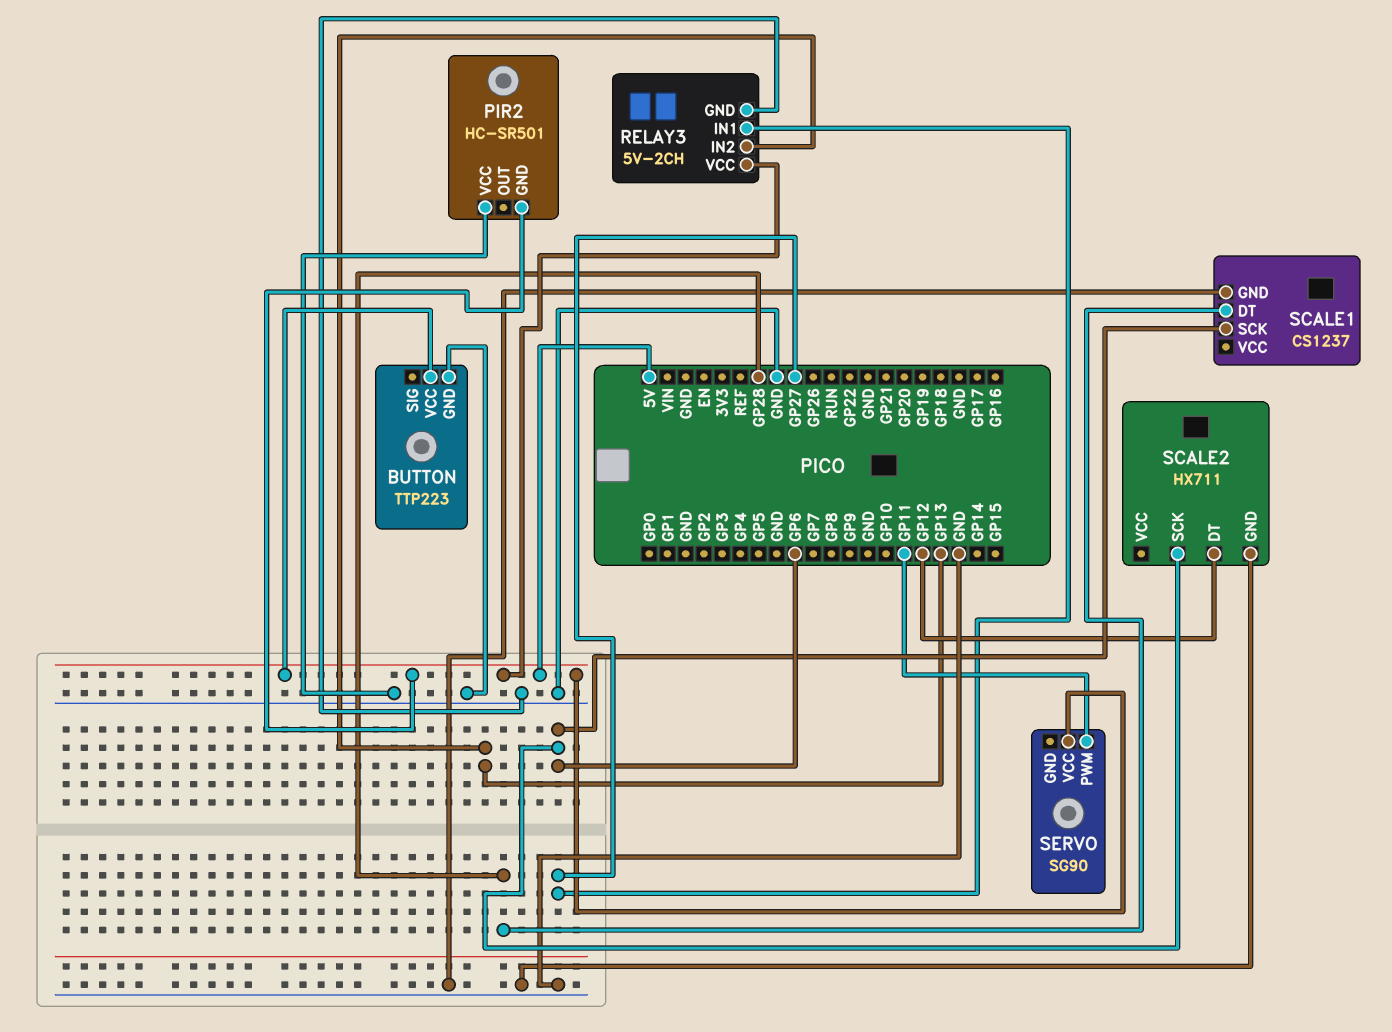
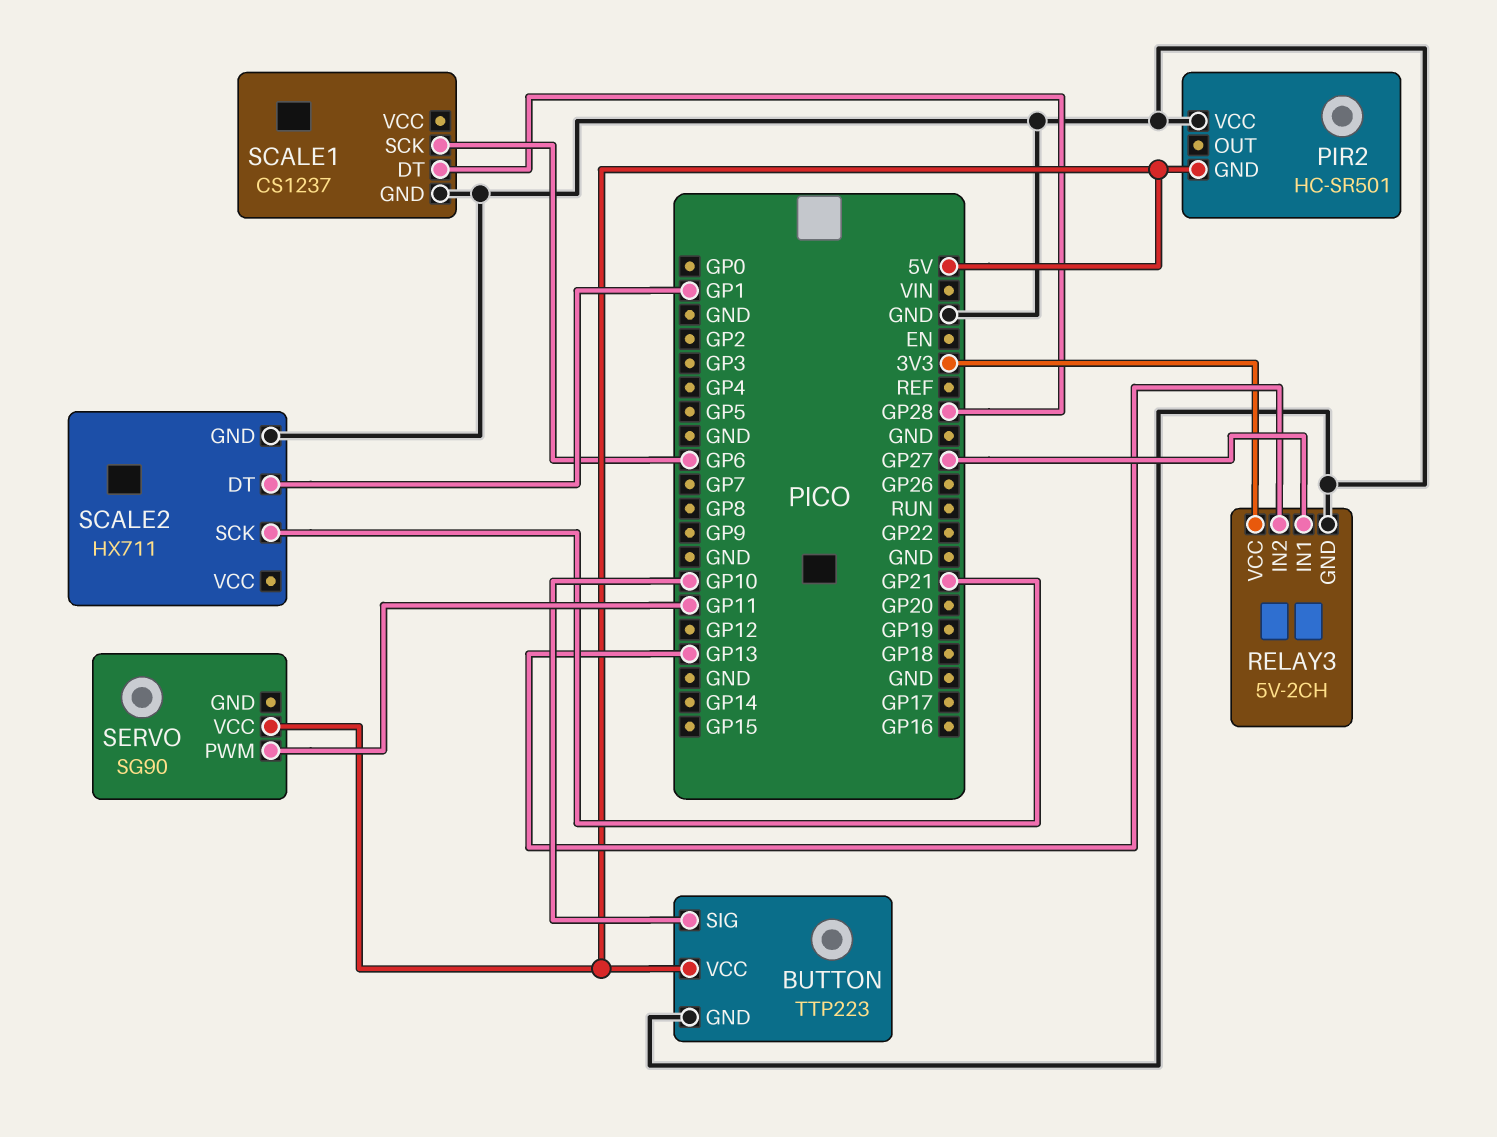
BUTTON pin SIG: none -> GP10
RELAY3 pin VCC: 5V -> 3V3
SCALE2 pin DT: GP12 -> GP1
SCALE2 pin SCK: GP6 -> GP21

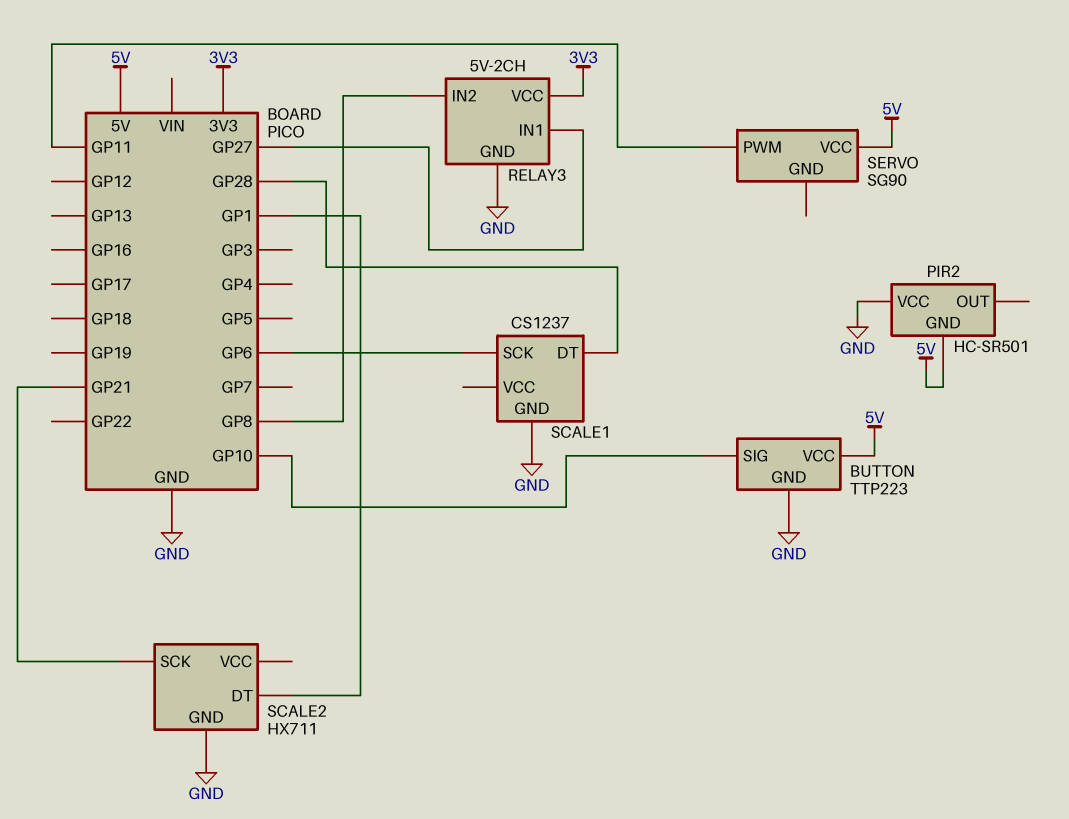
RELAY3 pin IN2: GP13 -> GP8

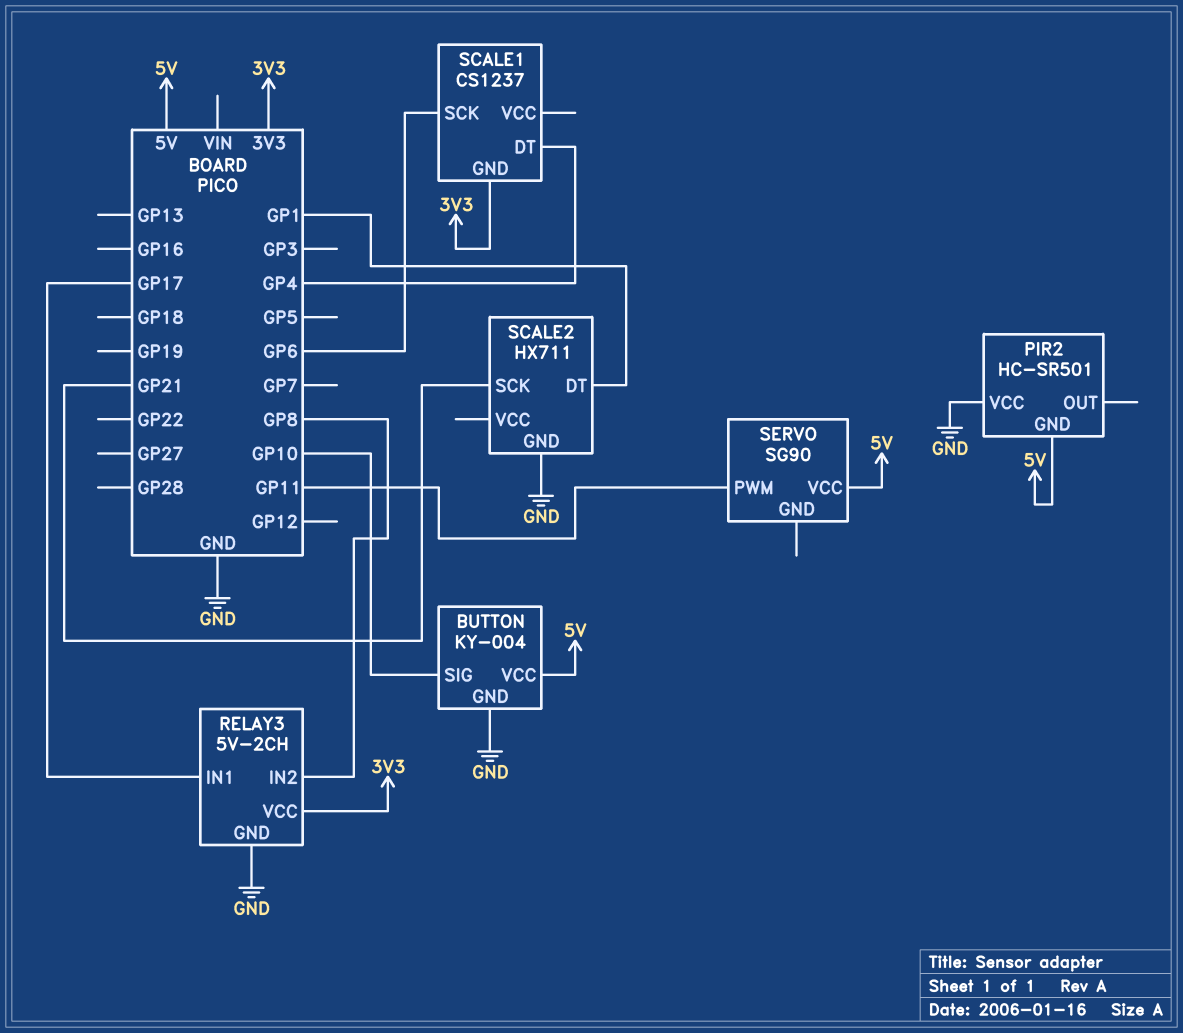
BUTTON: TTP223 -> KY-004
RELAY3 pin IN1: GP27 -> GP17
SCALE1 pin DT: GP28 -> GP4
SCALE1 pin GND: GND -> 3V3

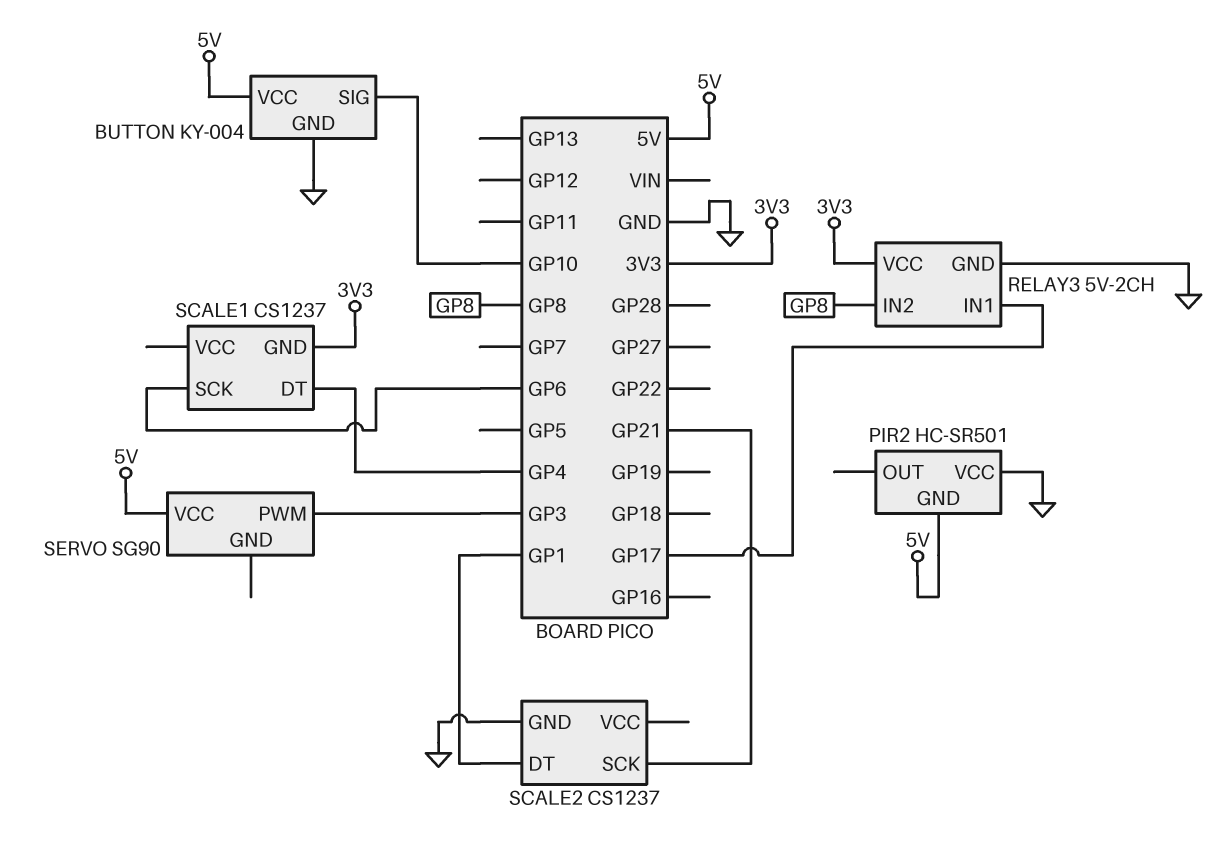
SCALE2: HX711 -> CS1237
SERVO pin PWM: GP11 -> GP3

